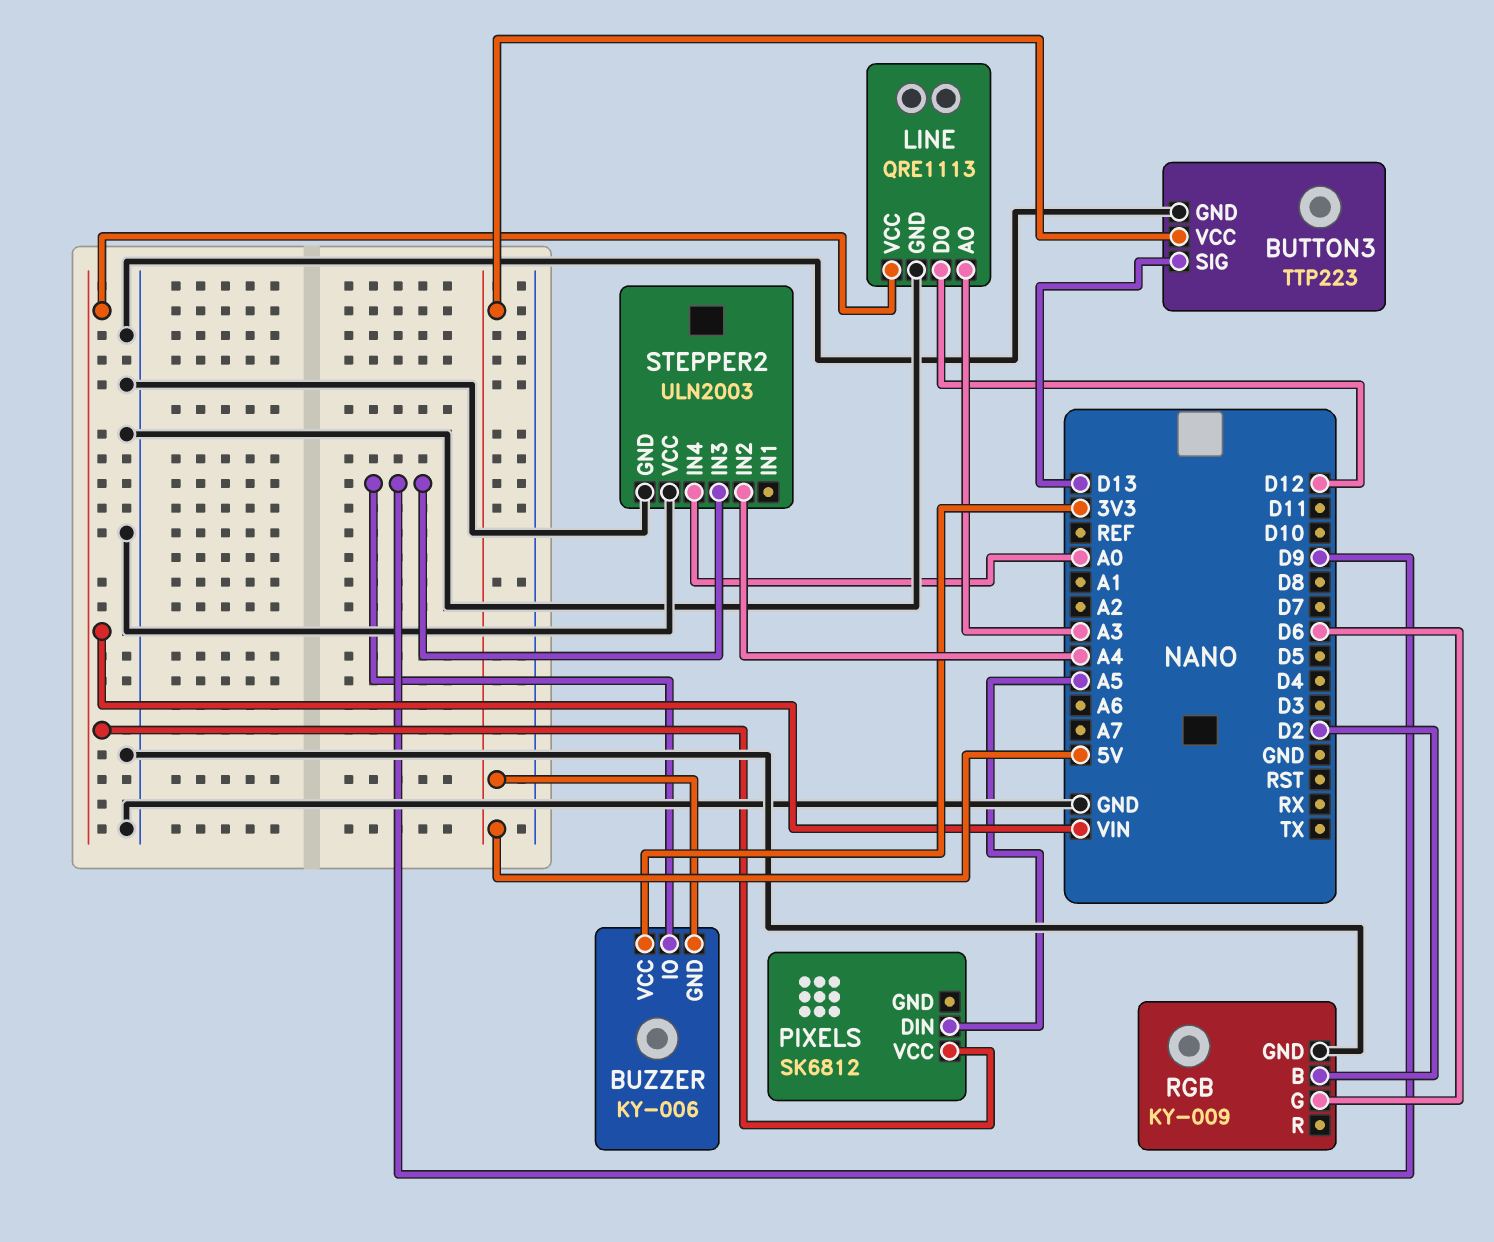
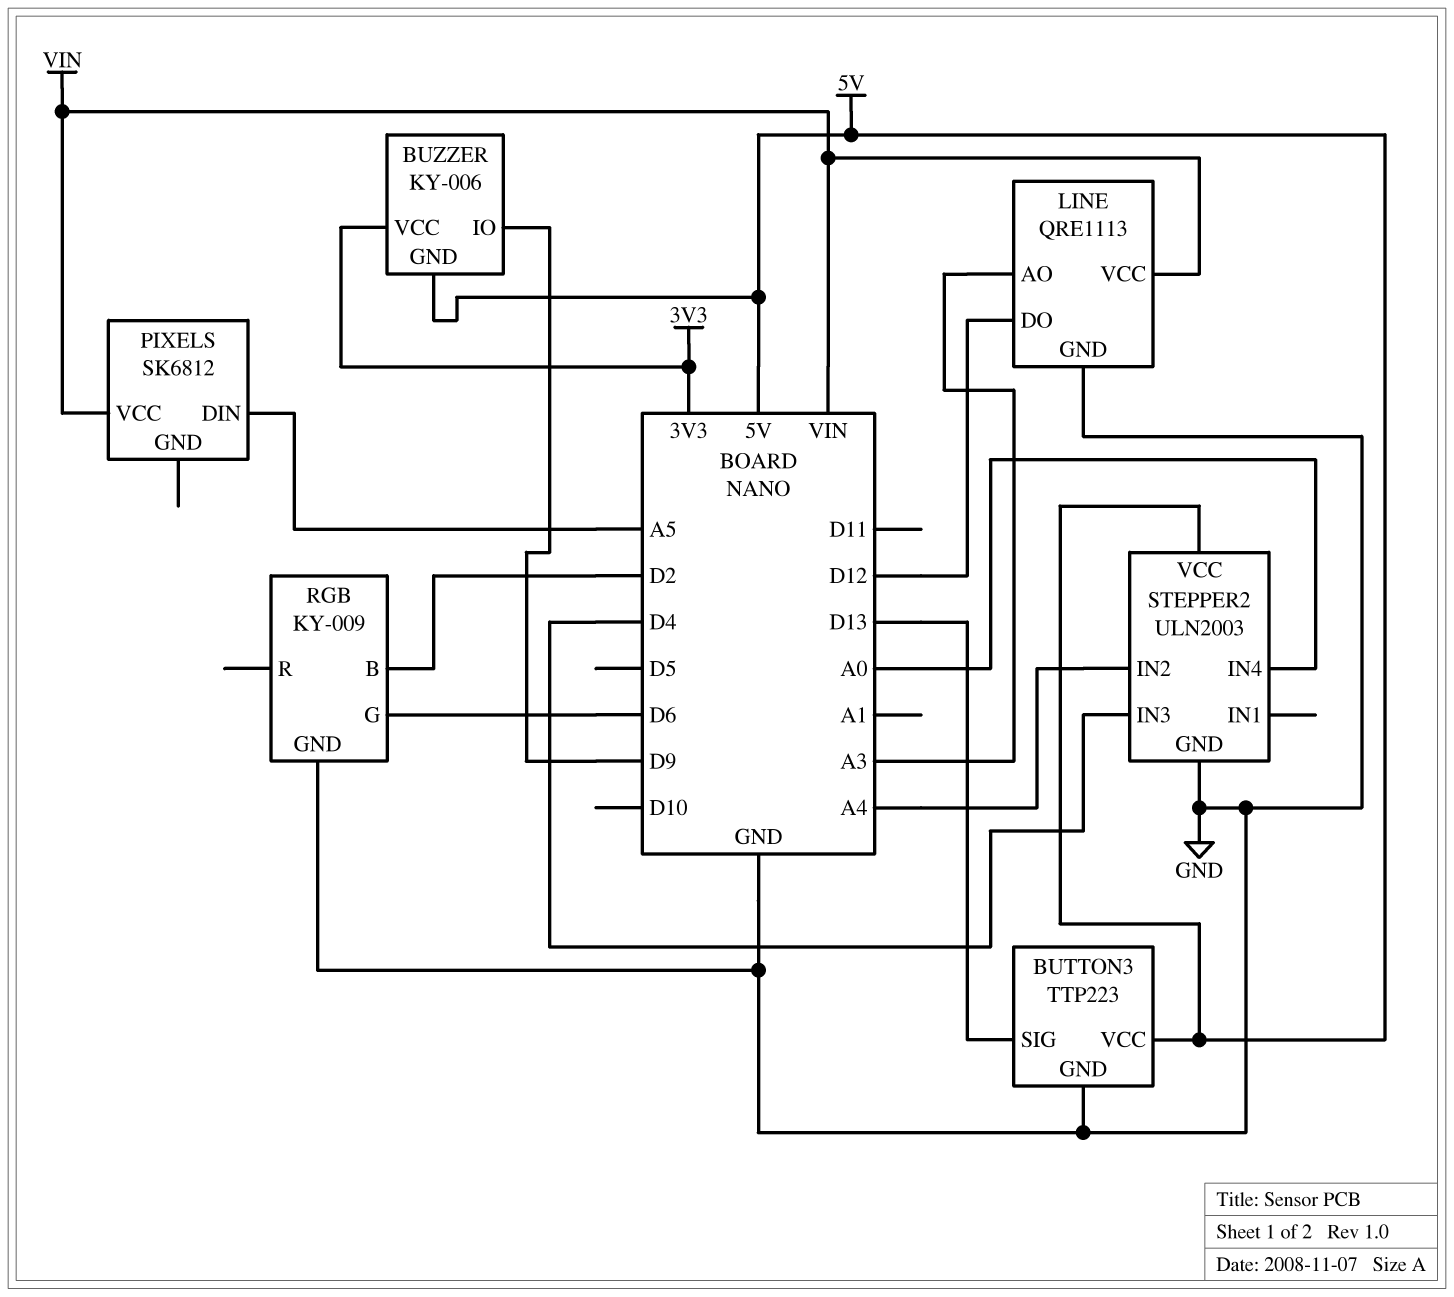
STEPPER2 pin IN3: D9 -> D4
STEPPER2 pin VCC: GND -> 5V

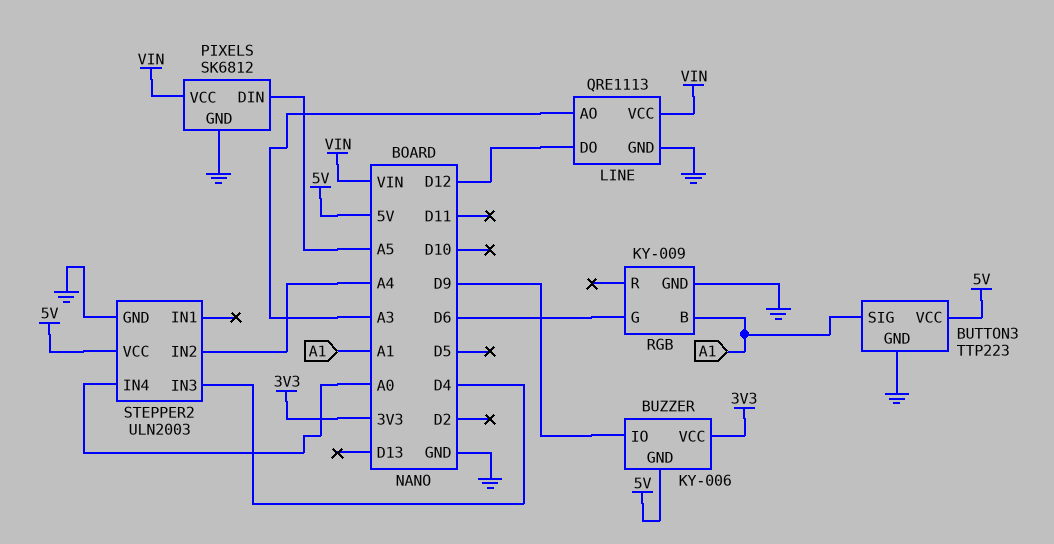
BUTTON3 pin SIG: D13 -> A1
PIXELS pin GND: none -> GND
RGB pin B: D2 -> A1

